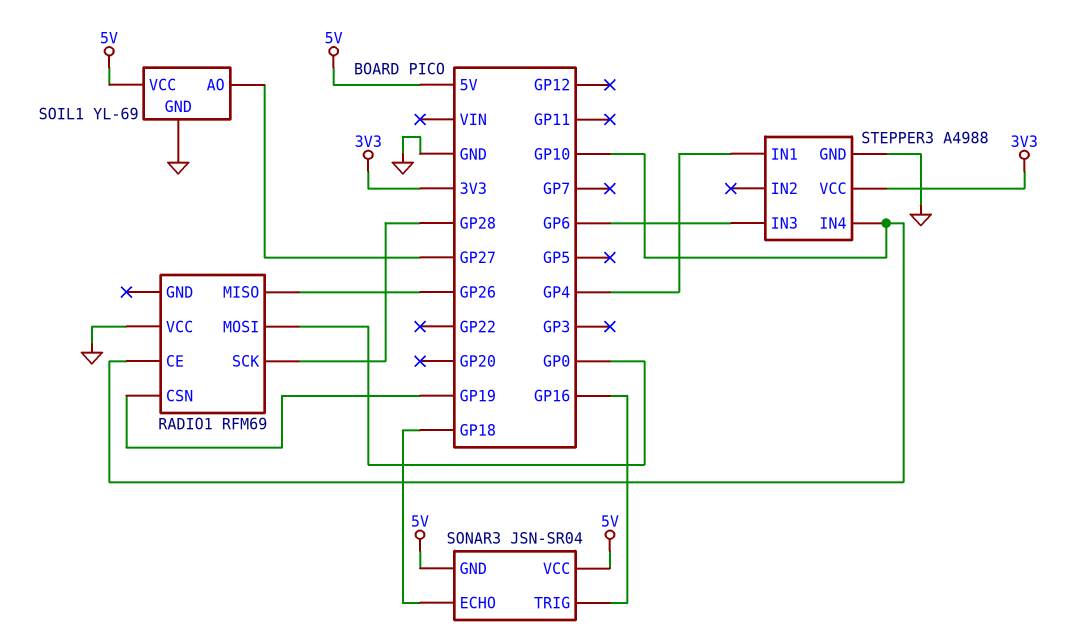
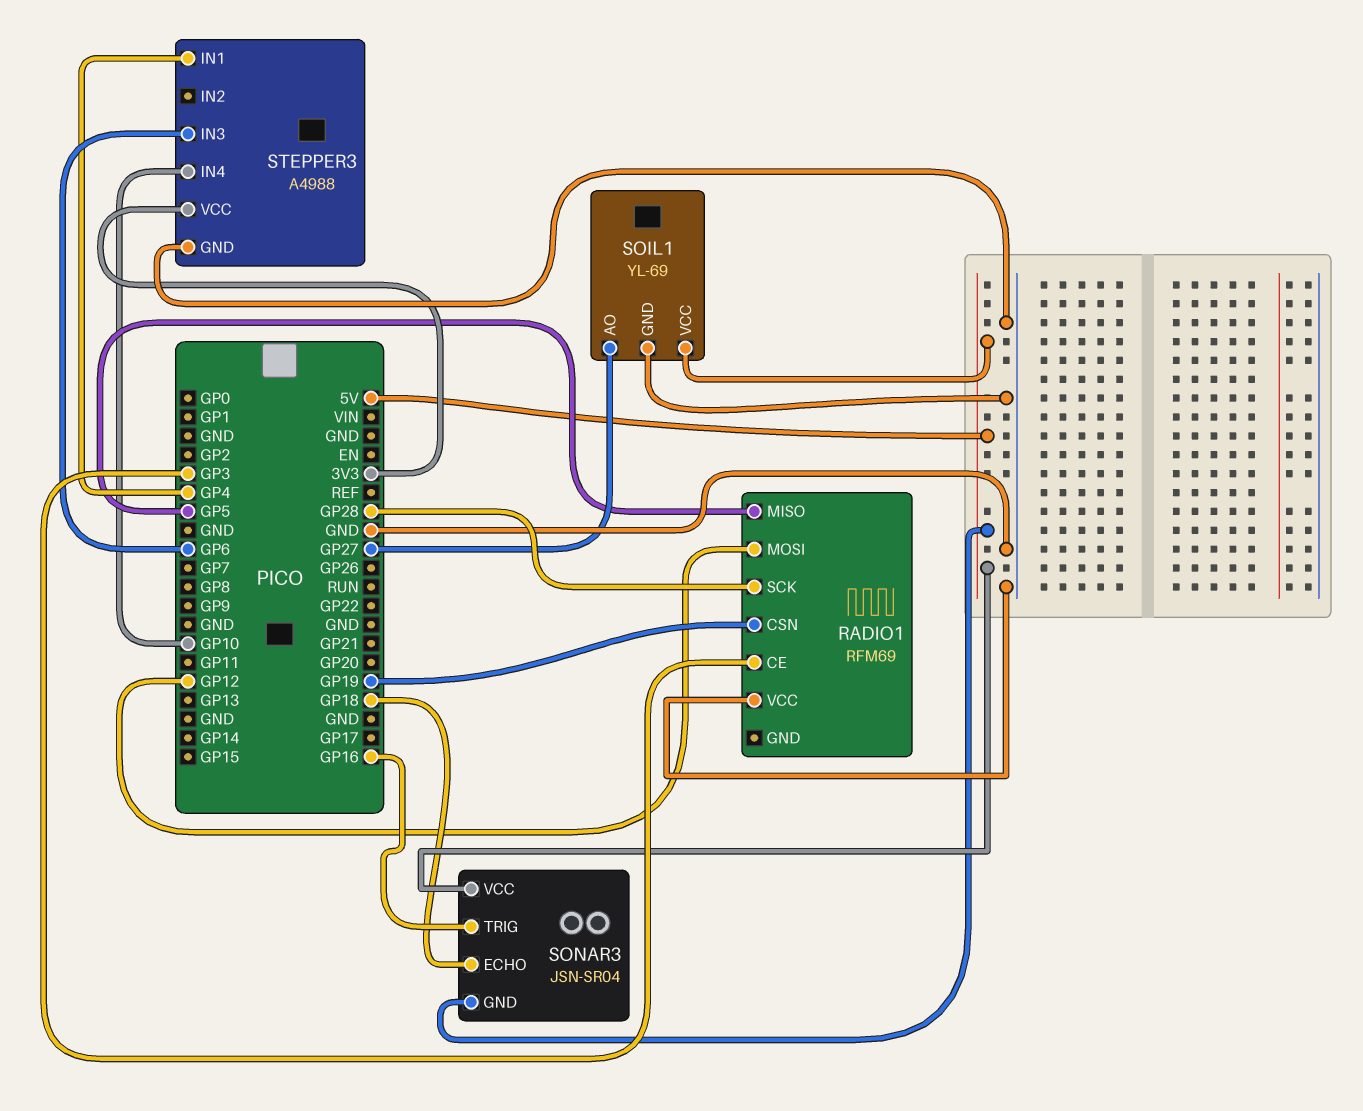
RADIO1 pin CE: GP10 -> GP3
RADIO1 pin MISO: GP26 -> GP5
RADIO1 pin MOSI: GP0 -> GP12

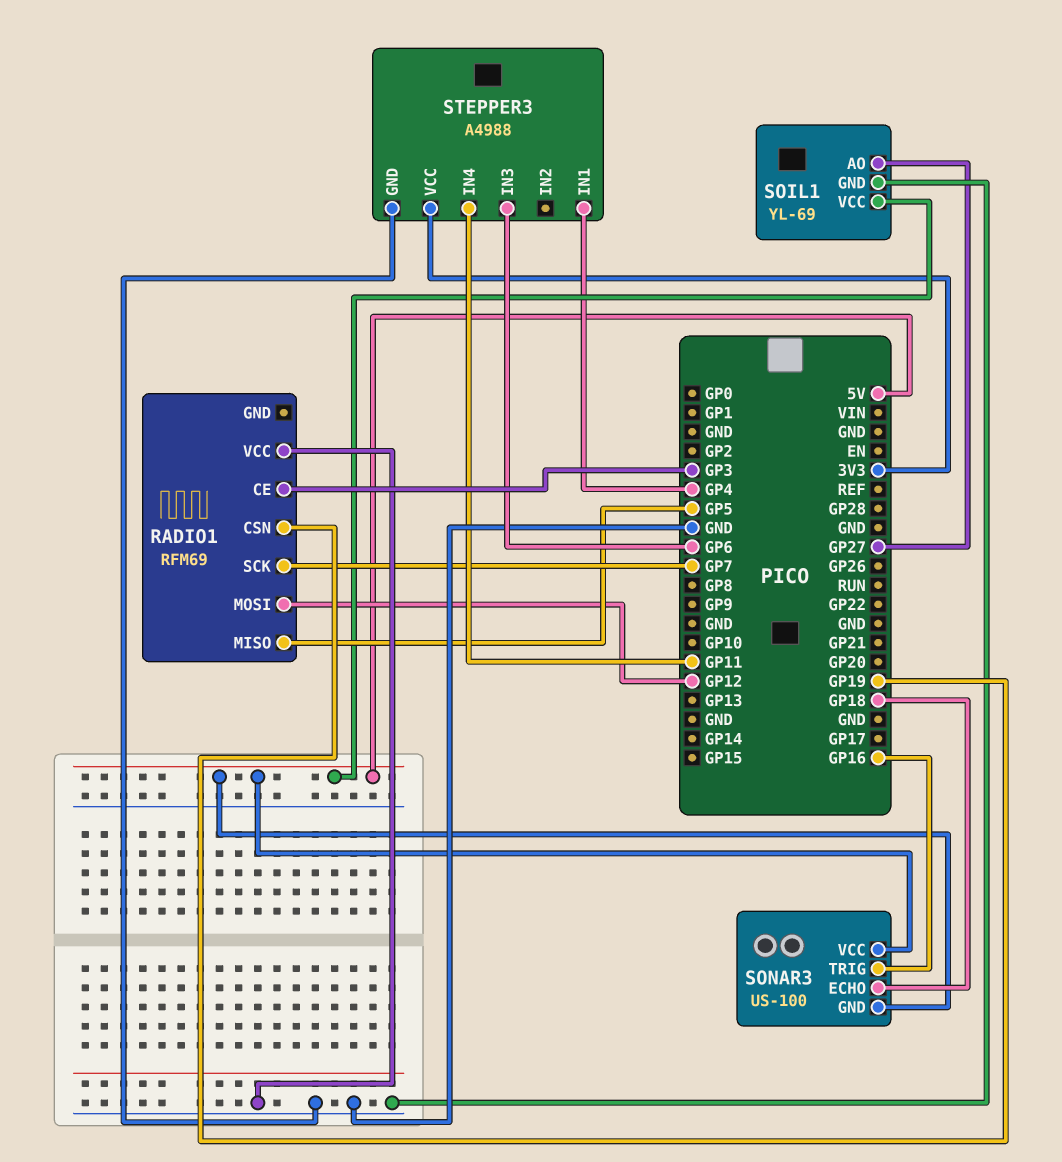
RADIO1 pin SCK: GP28 -> GP7
SONAR3: JSN-SR04 -> US-100
STEPPER3 pin IN4: GP10 -> GP11

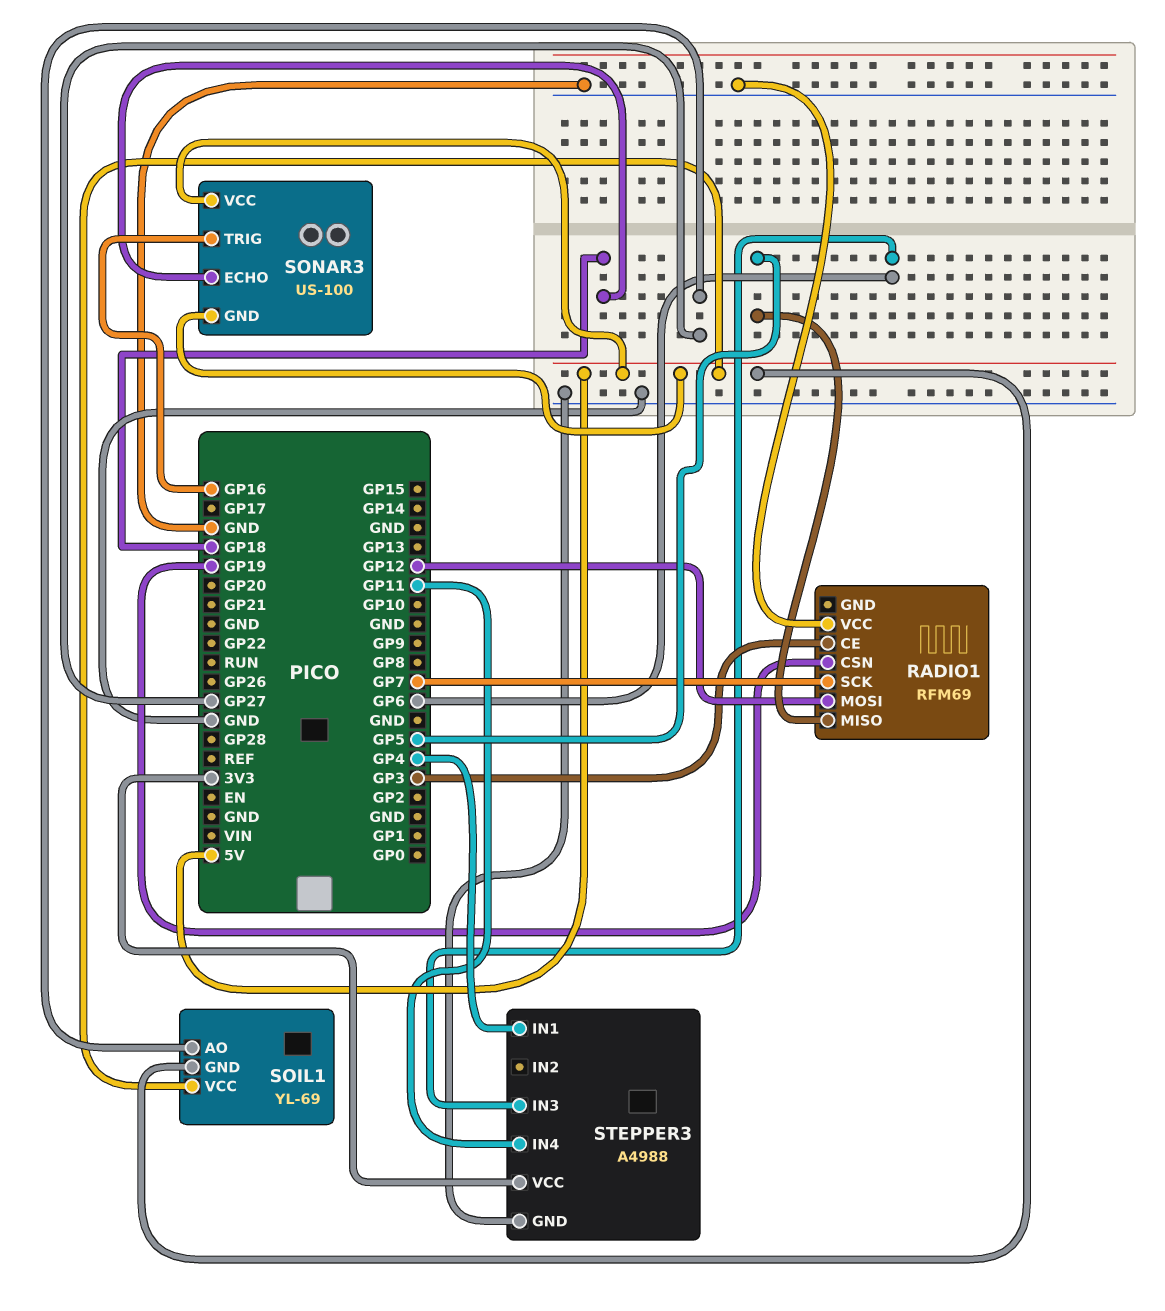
SOIL1 pin GND: GND -> 5V

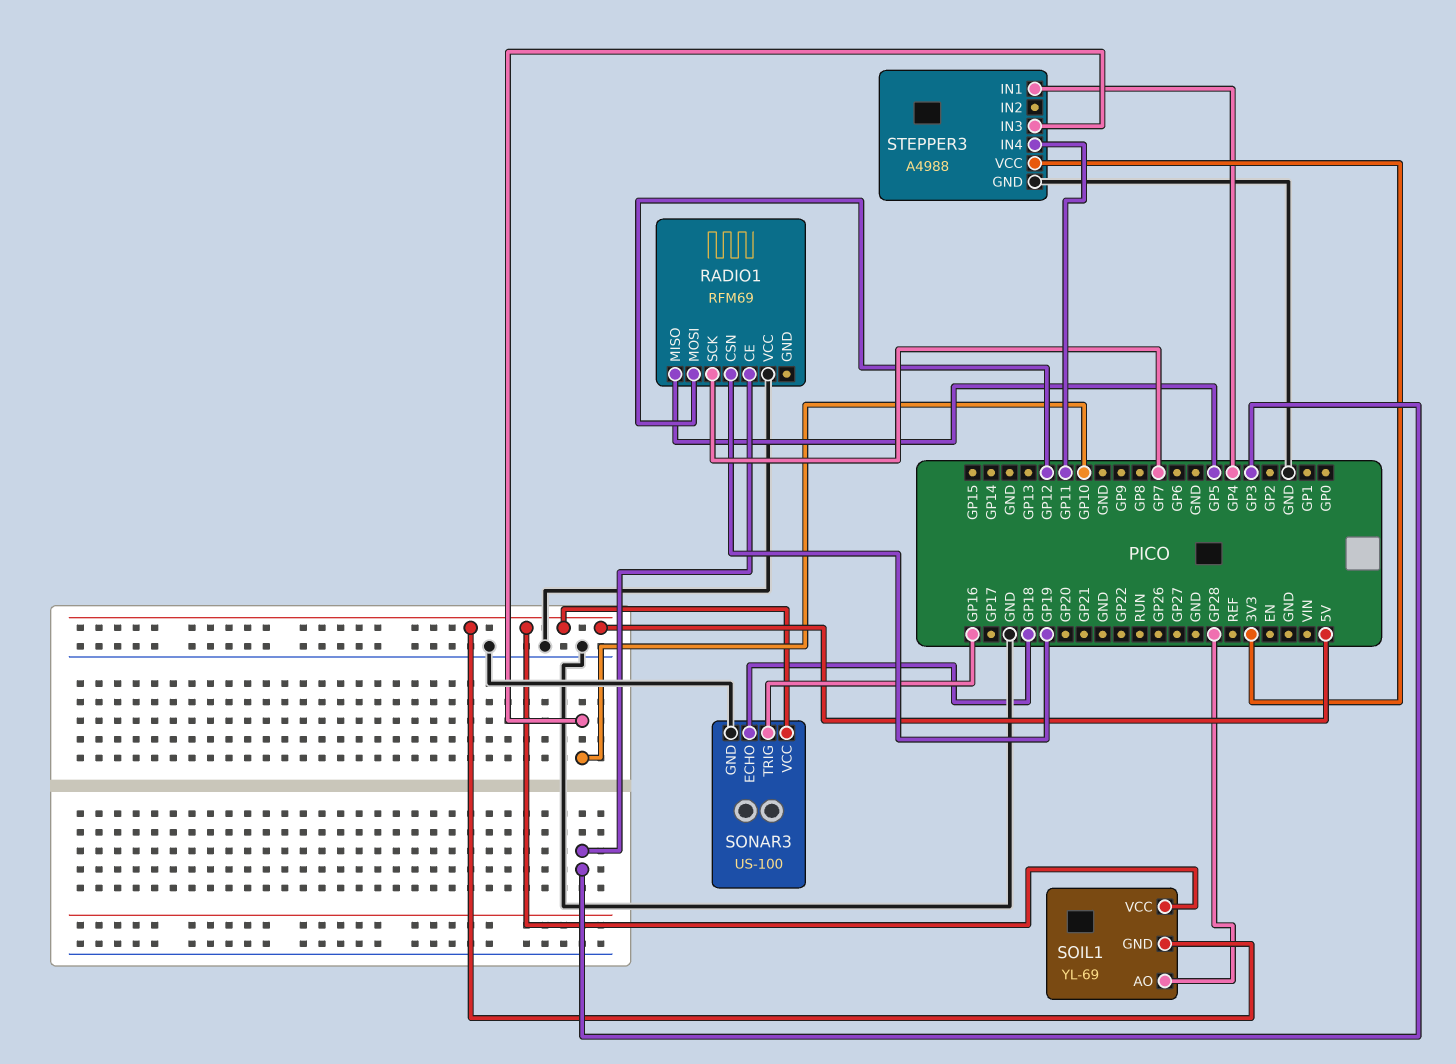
SOIL1 pin AO: GP27 -> GP28
SONAR3 pin GND: 5V -> GND
STEPPER3 pin IN3: GP6 -> GP10

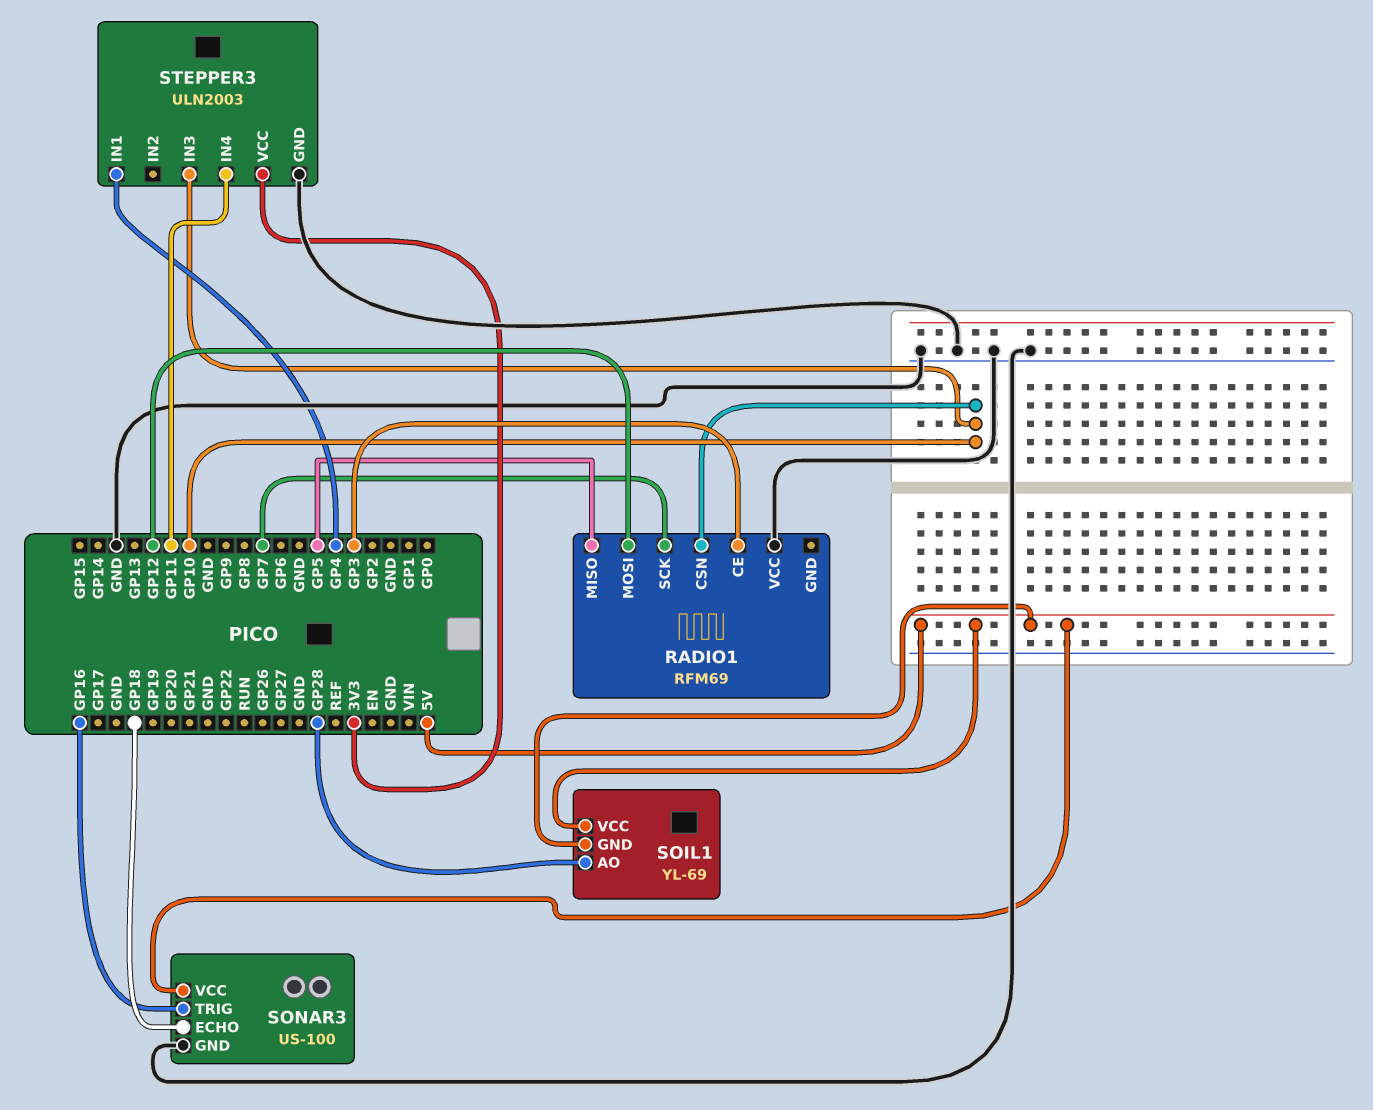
RADIO1 pin CSN: GP19 -> GP10
STEPPER3: A4988 -> ULN2003

